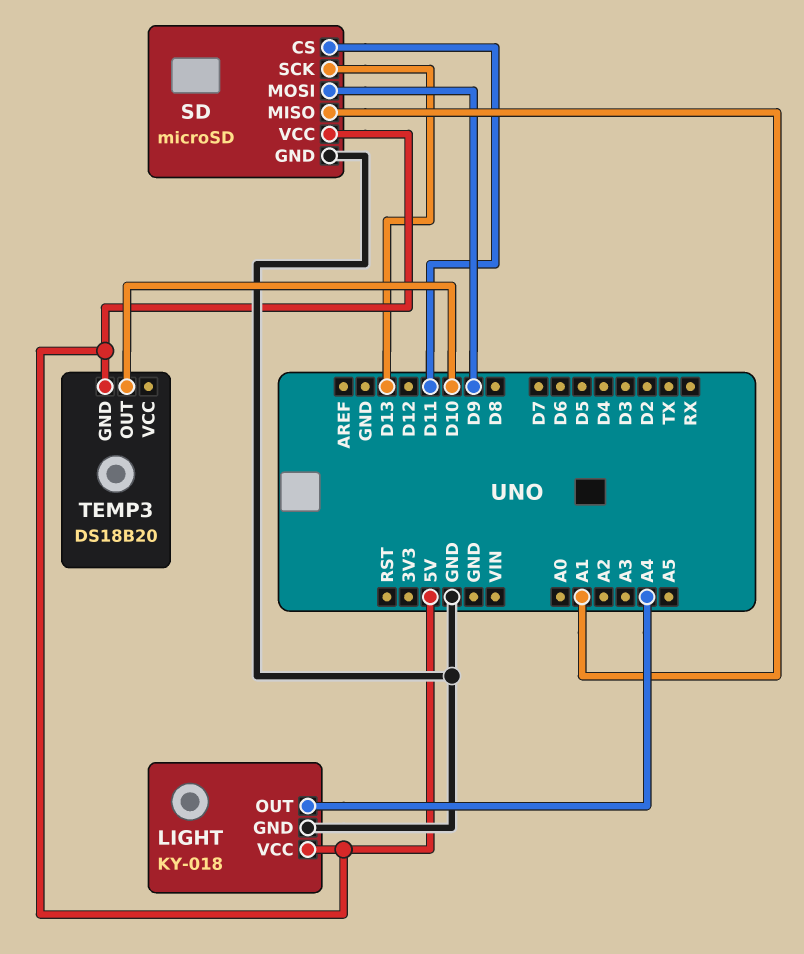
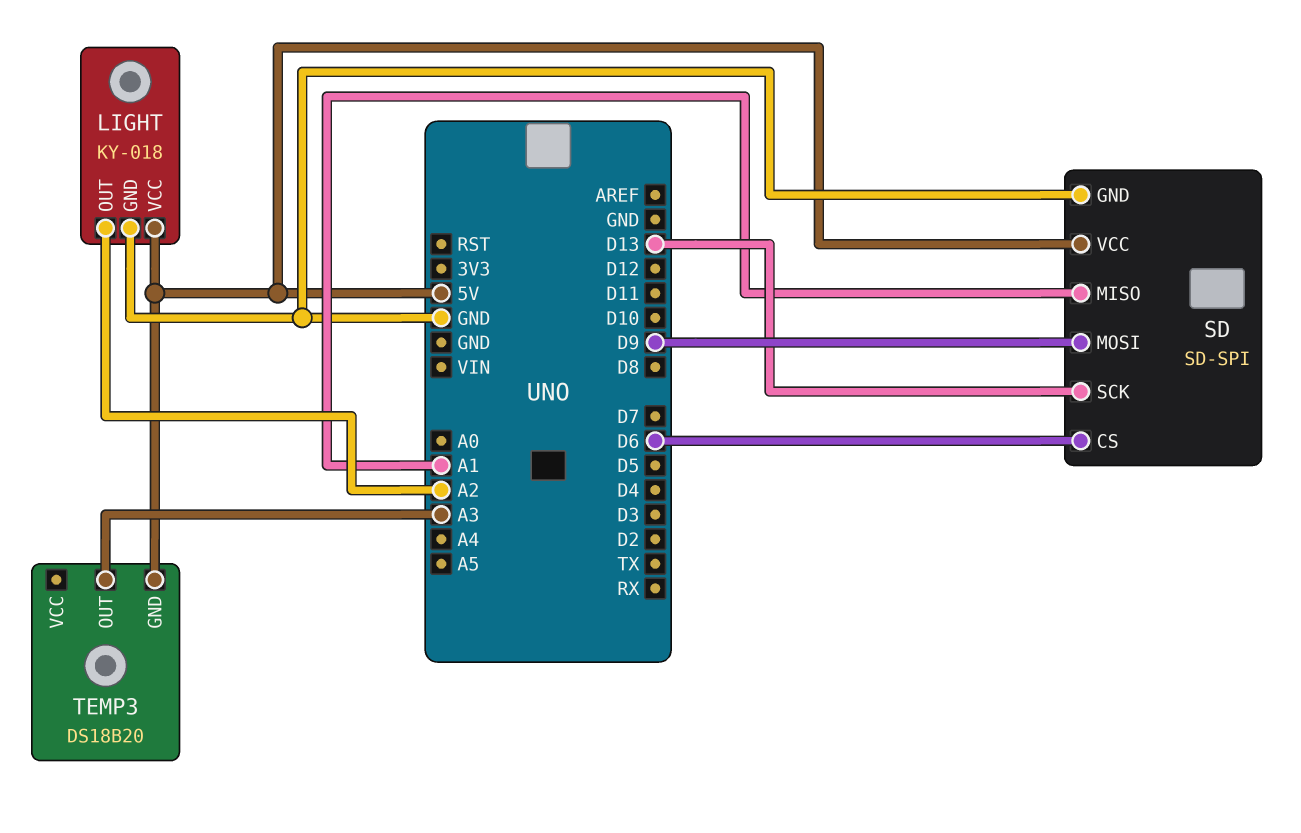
LIGHT pin OUT: A4 -> A2
SD: microSD -> SD-SPI
SD pin CS: D11 -> D6
TEMP3 pin OUT: D10 -> A3

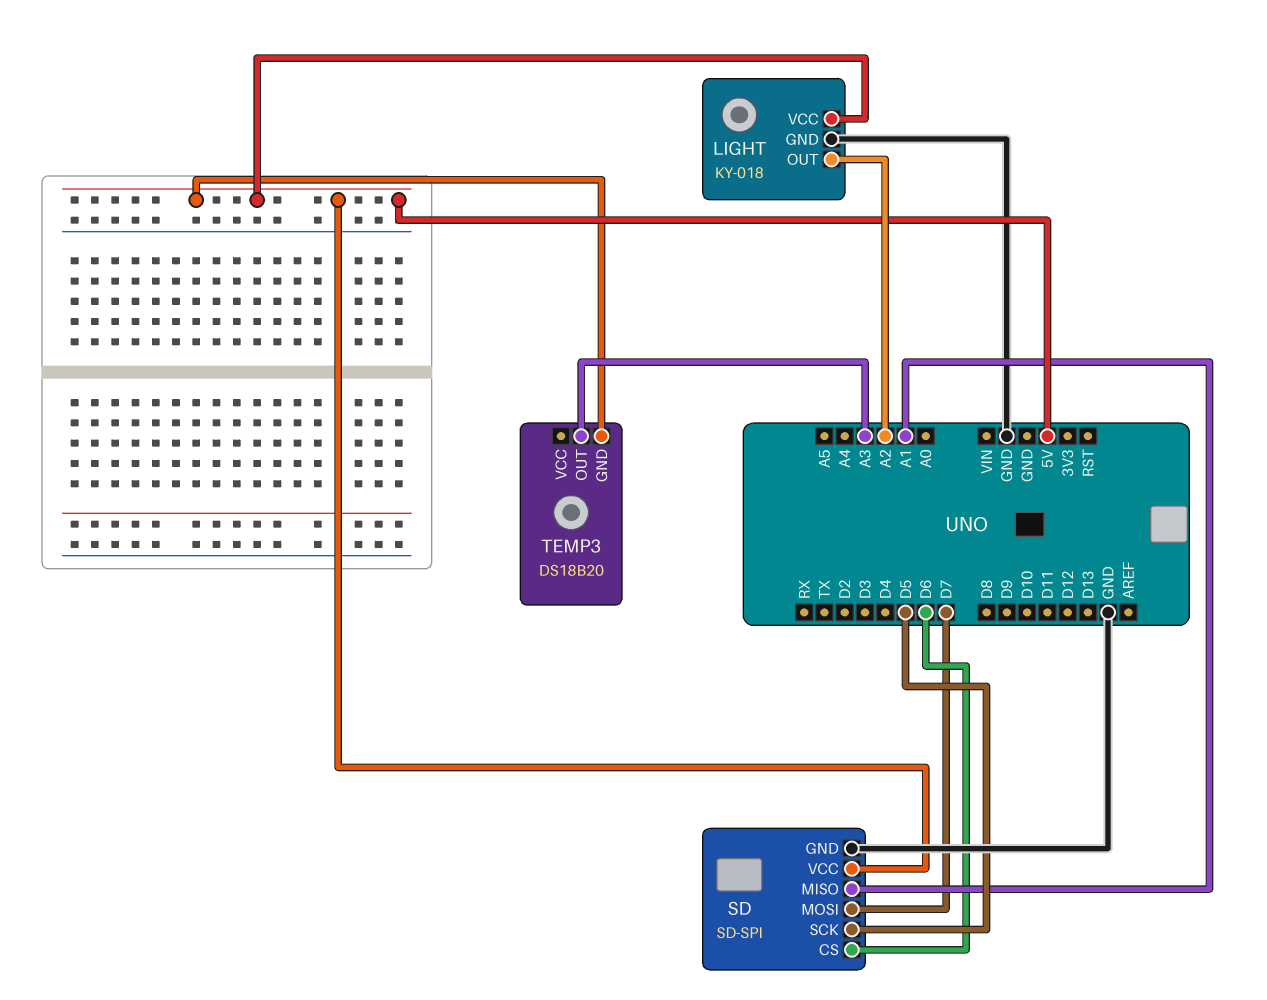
SD pin MOSI: D9 -> D7
SD pin SCK: D13 -> D5

